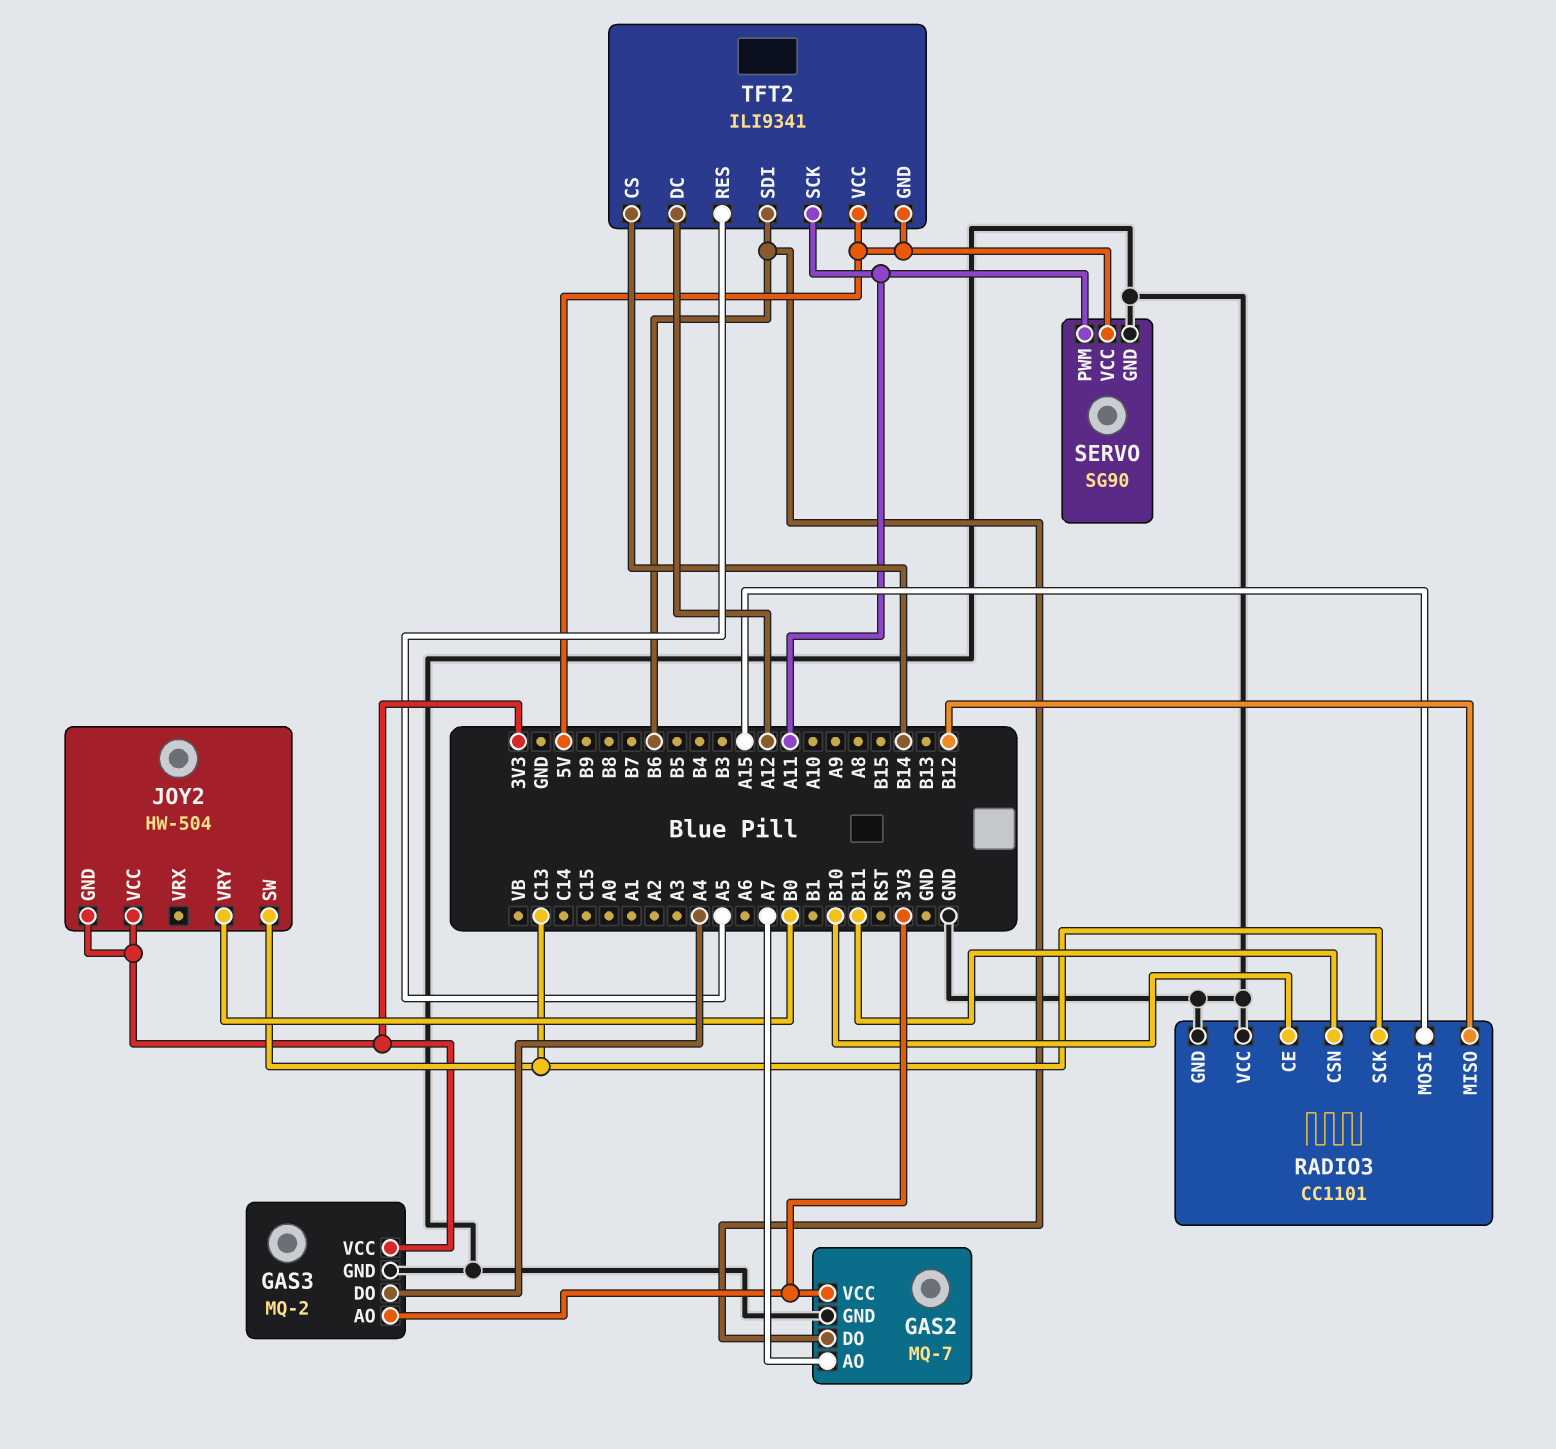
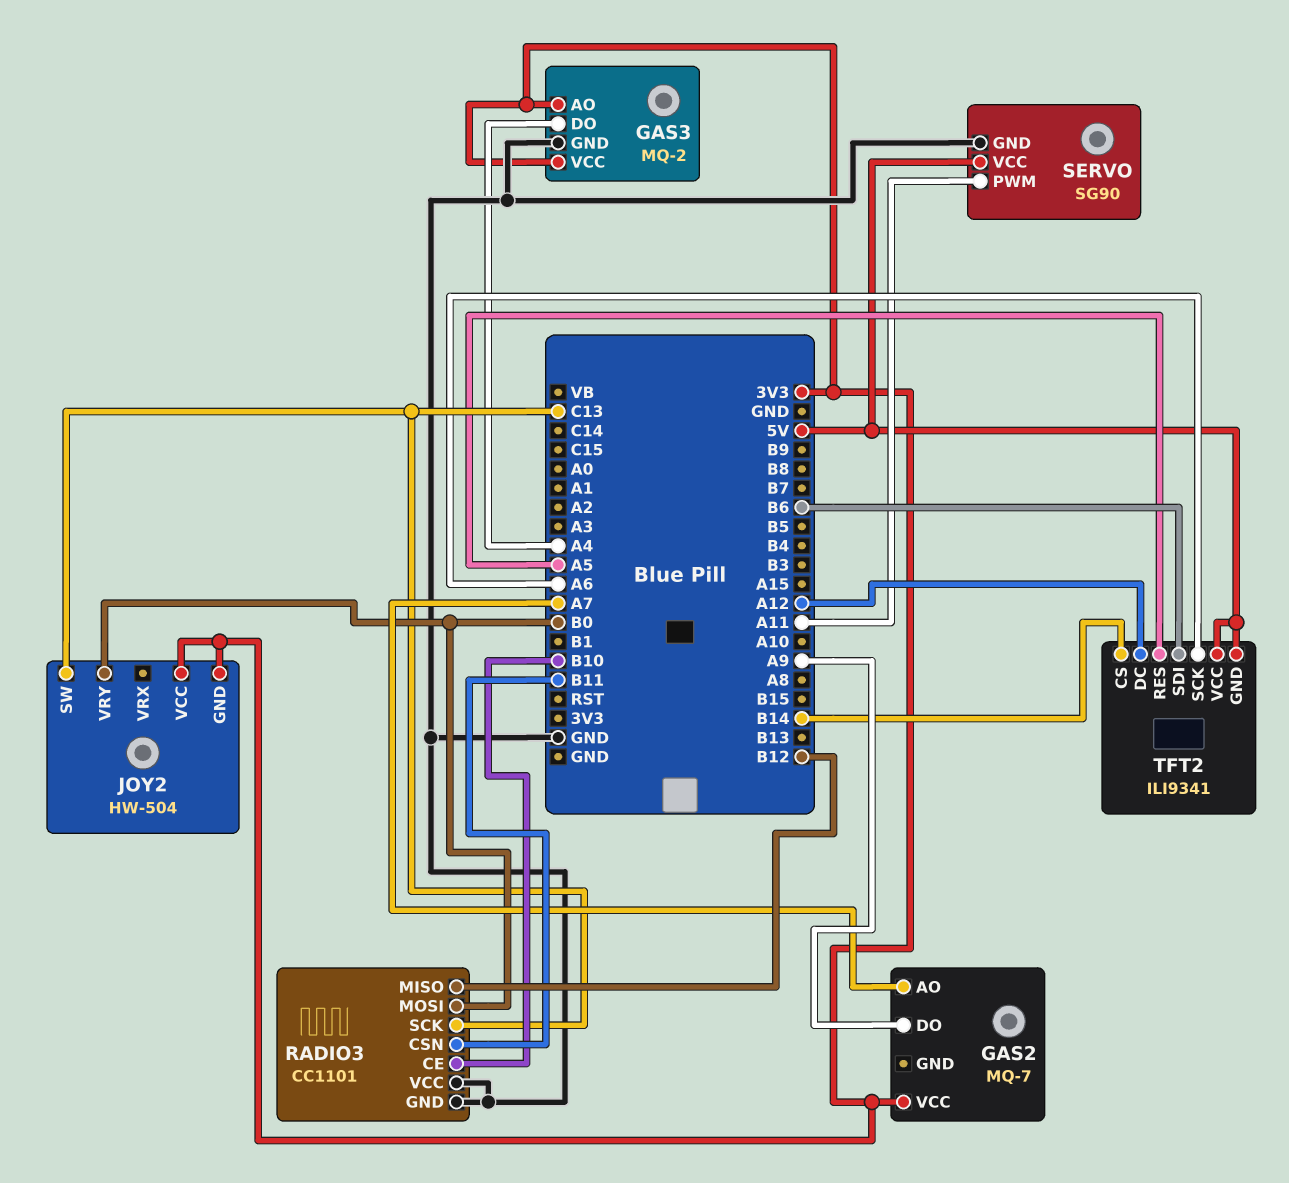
GAS2 pin DO: B6 -> A9
GAS2 pin GND: GND -> none
RADIO3 pin MOSI: A15 -> B0
TFT2 pin SCK: A11 -> A6

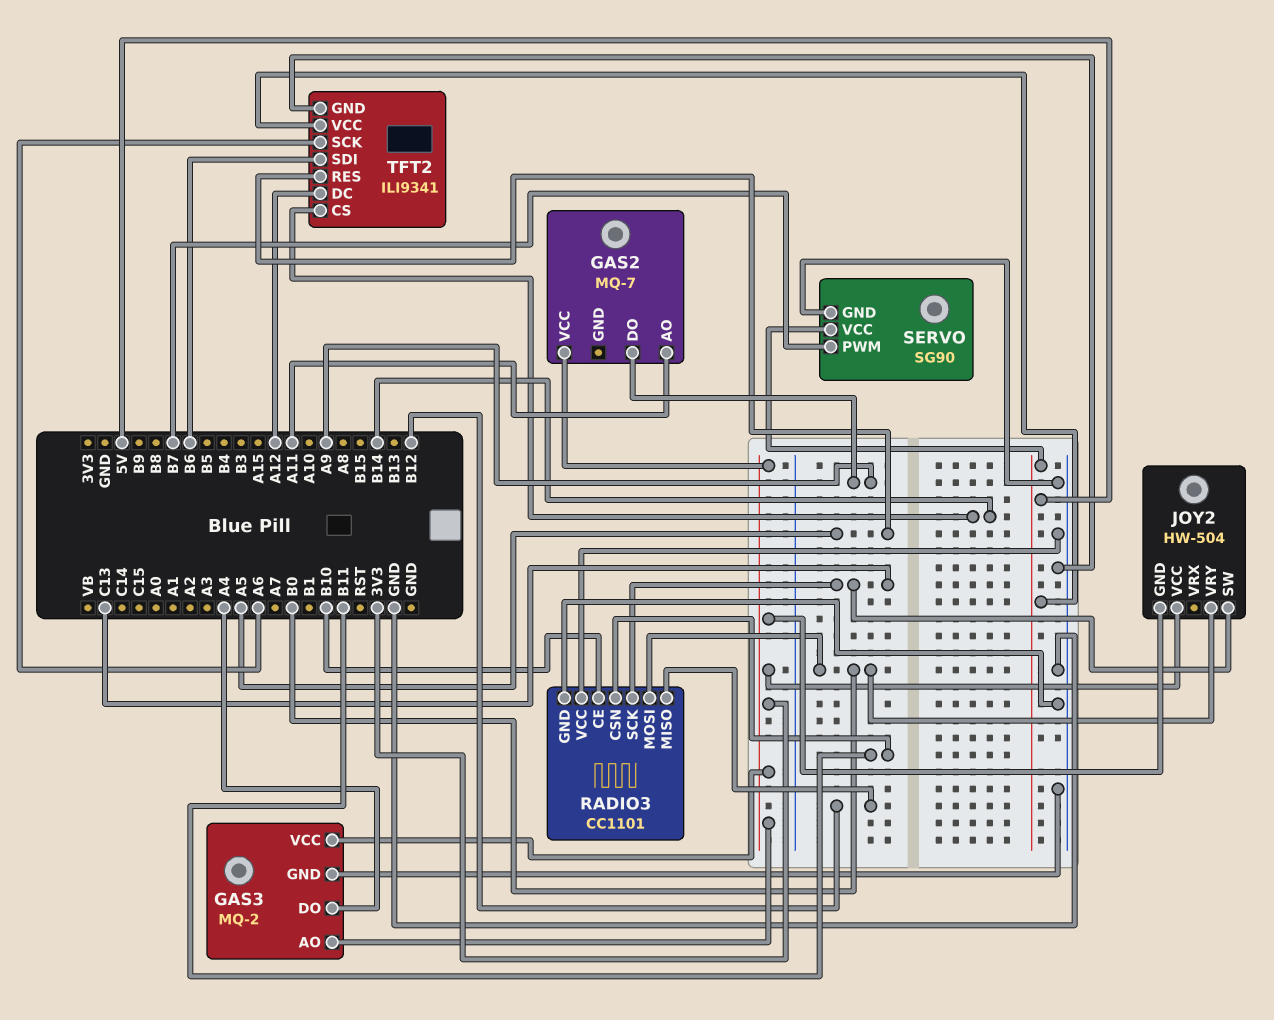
GAS2 pin AO: A7 -> A11
SERVO pin PWM: A11 -> B7
TFT2 pin GND: 5V -> GND

